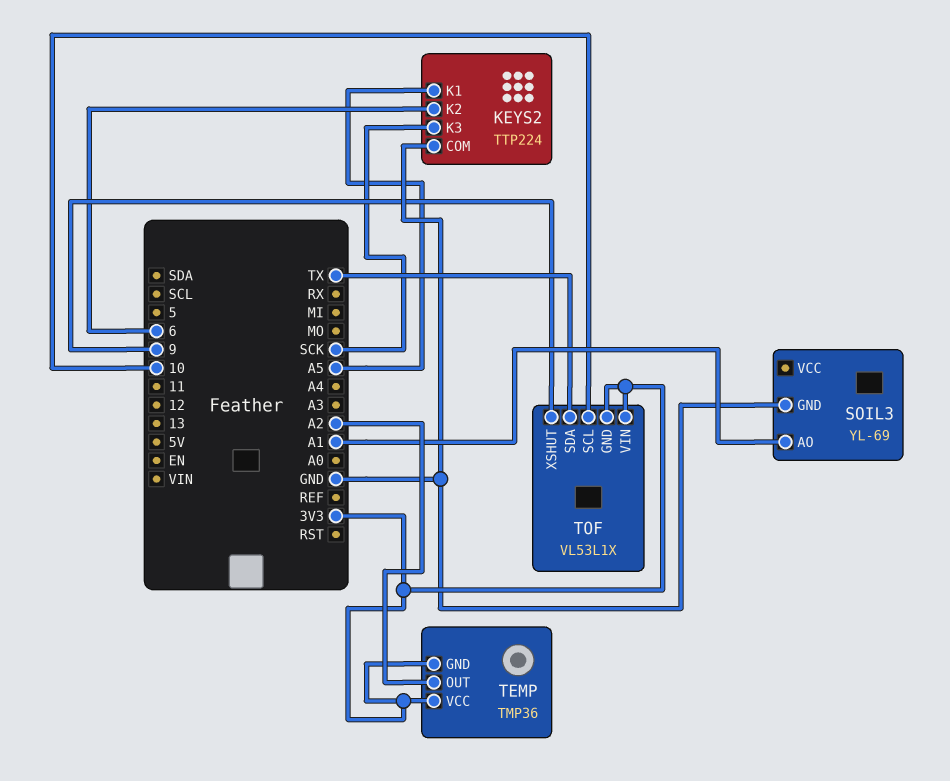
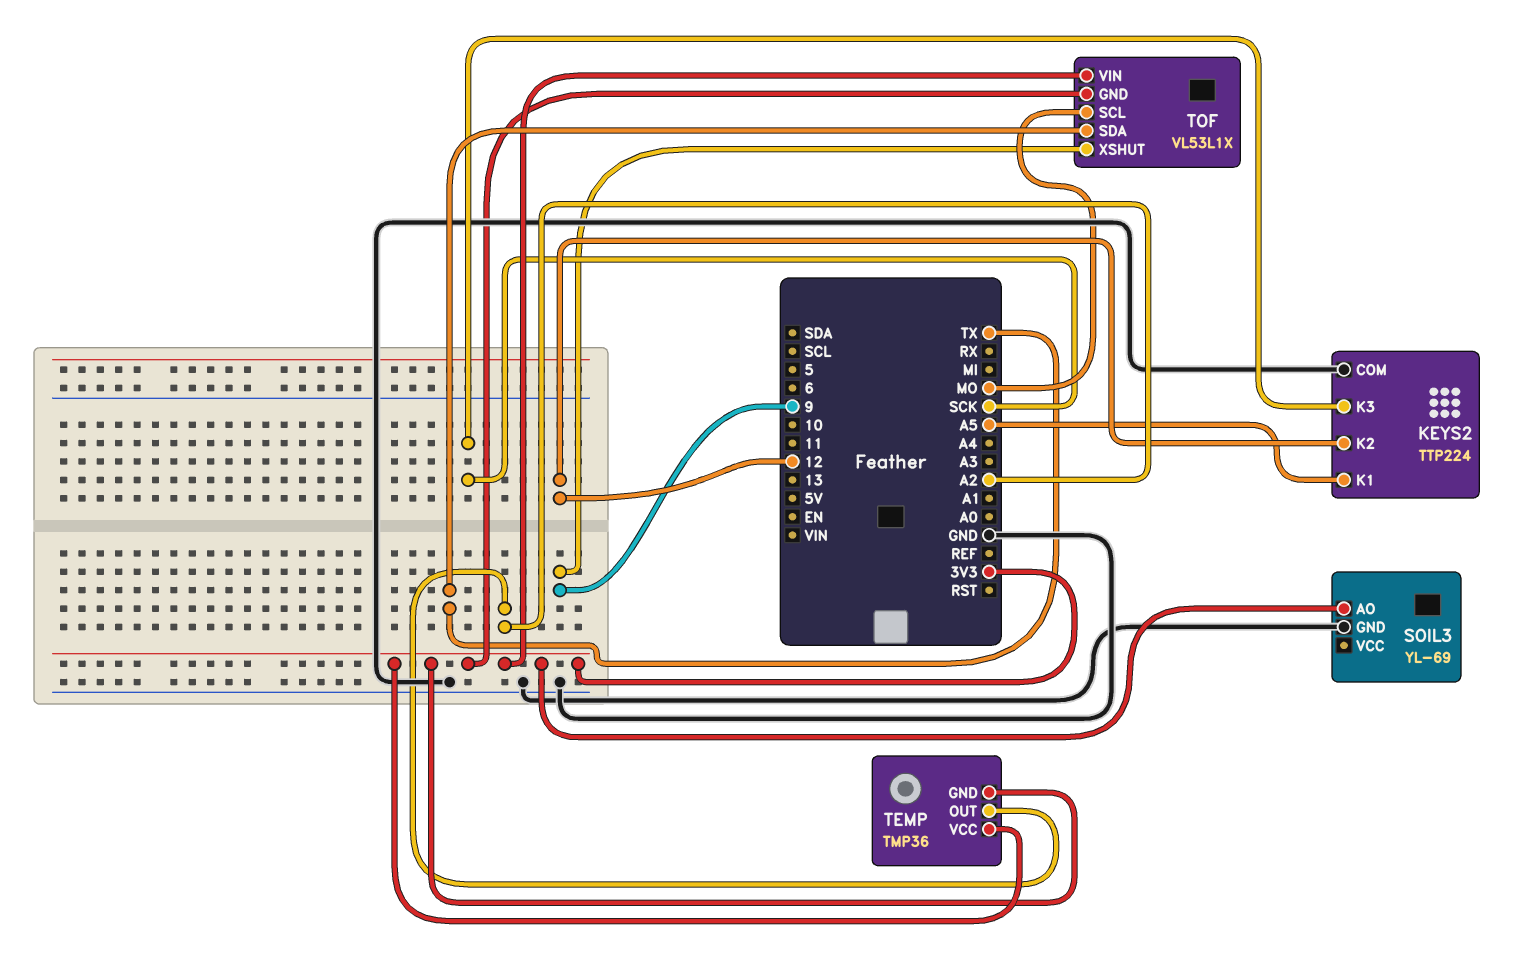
KEYS2 pin K2: 6 -> 12
SOIL3 pin AO: A1 -> 3V3
TOF pin SCL: 10 -> MO

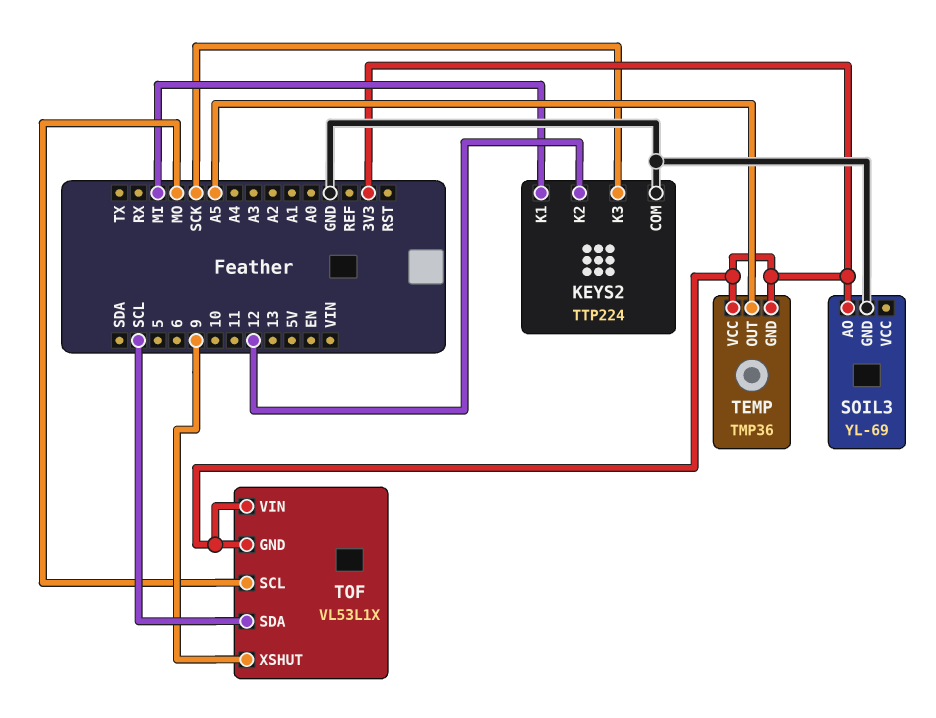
KEYS2 pin K1: A5 -> MI
TEMP pin OUT: A2 -> A5
TOF pin SDA: TX -> SCL

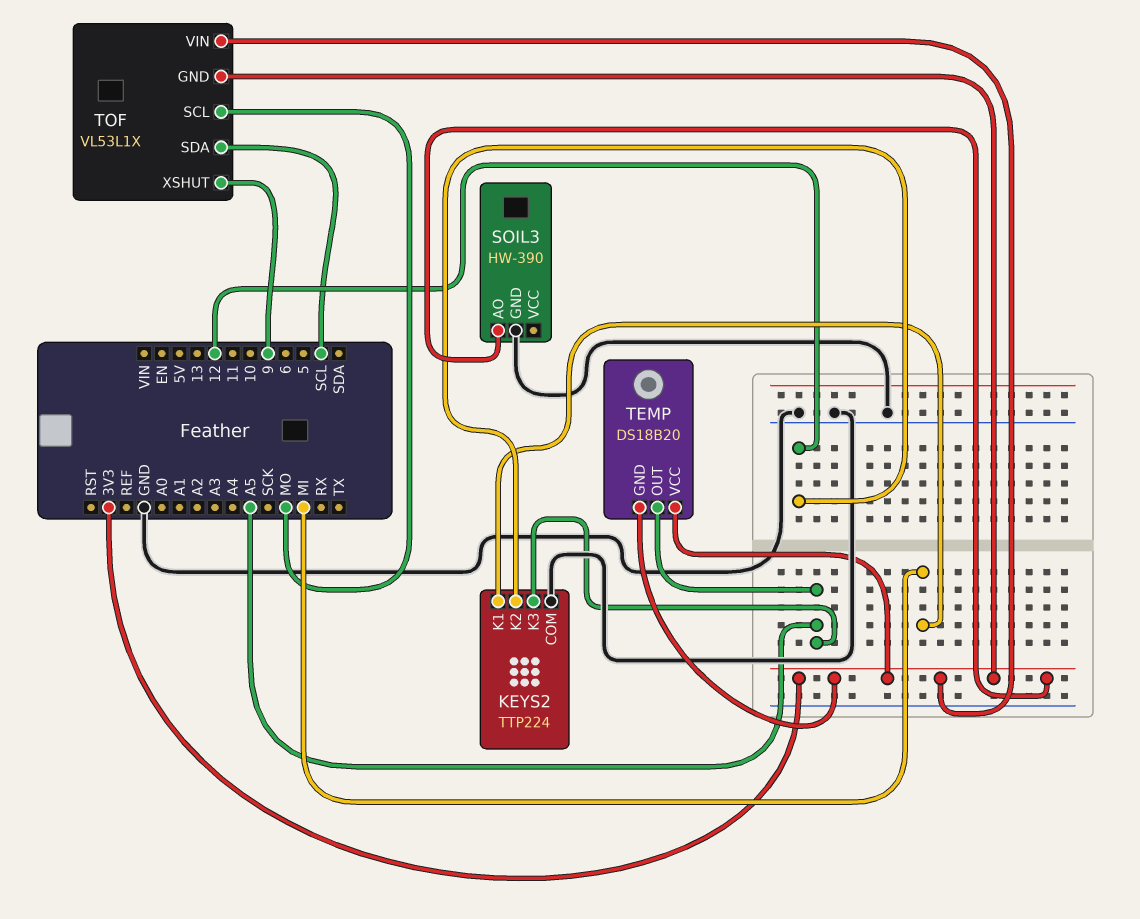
KEYS2 pin K3: SCK -> A5
SOIL3: YL-69 -> HW-390
TEMP: TMP36 -> DS18B20

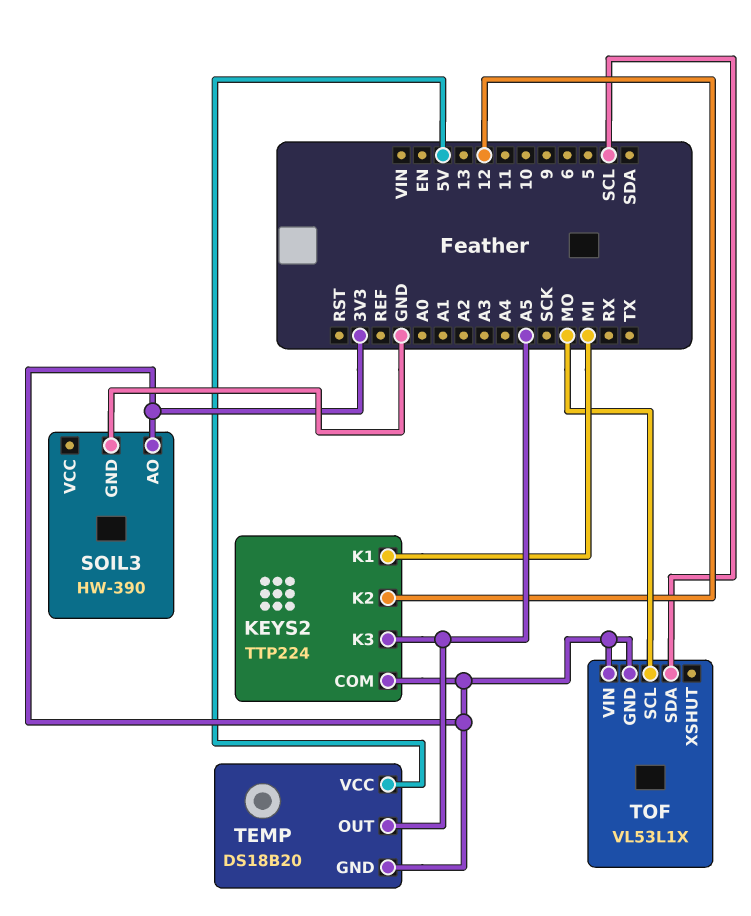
KEYS2 pin COM: GND -> 3V3
TEMP pin VCC: 3V3 -> 5V
TOF pin XSHUT: 9 -> none

